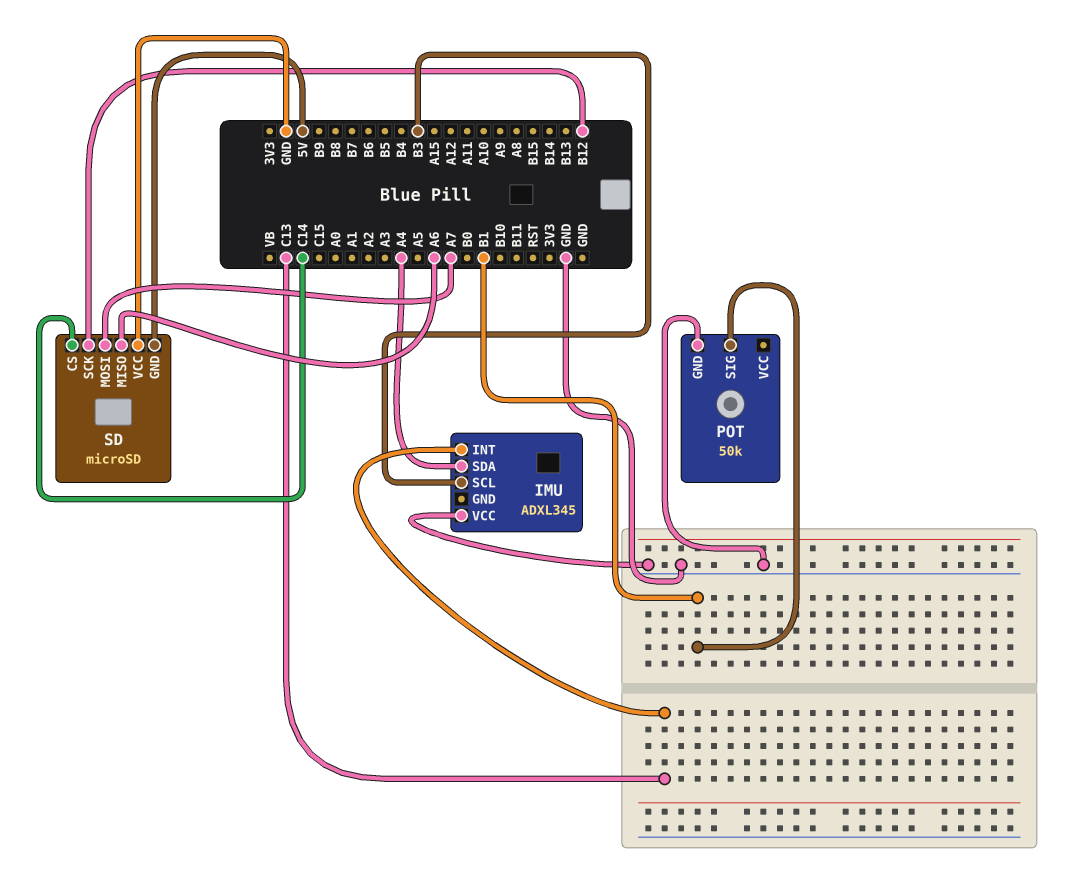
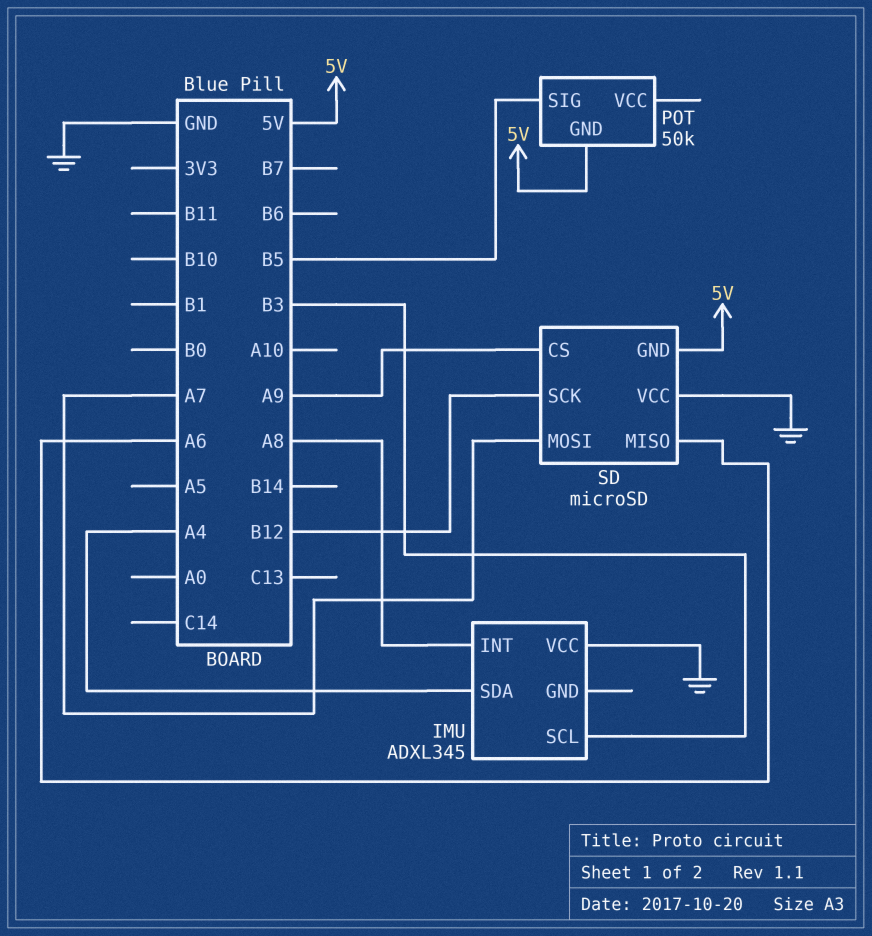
IMU pin INT: C13 -> A8
POT pin GND: GND -> 5V
POT pin SIG: B1 -> B5
SD pin CS: C14 -> A9

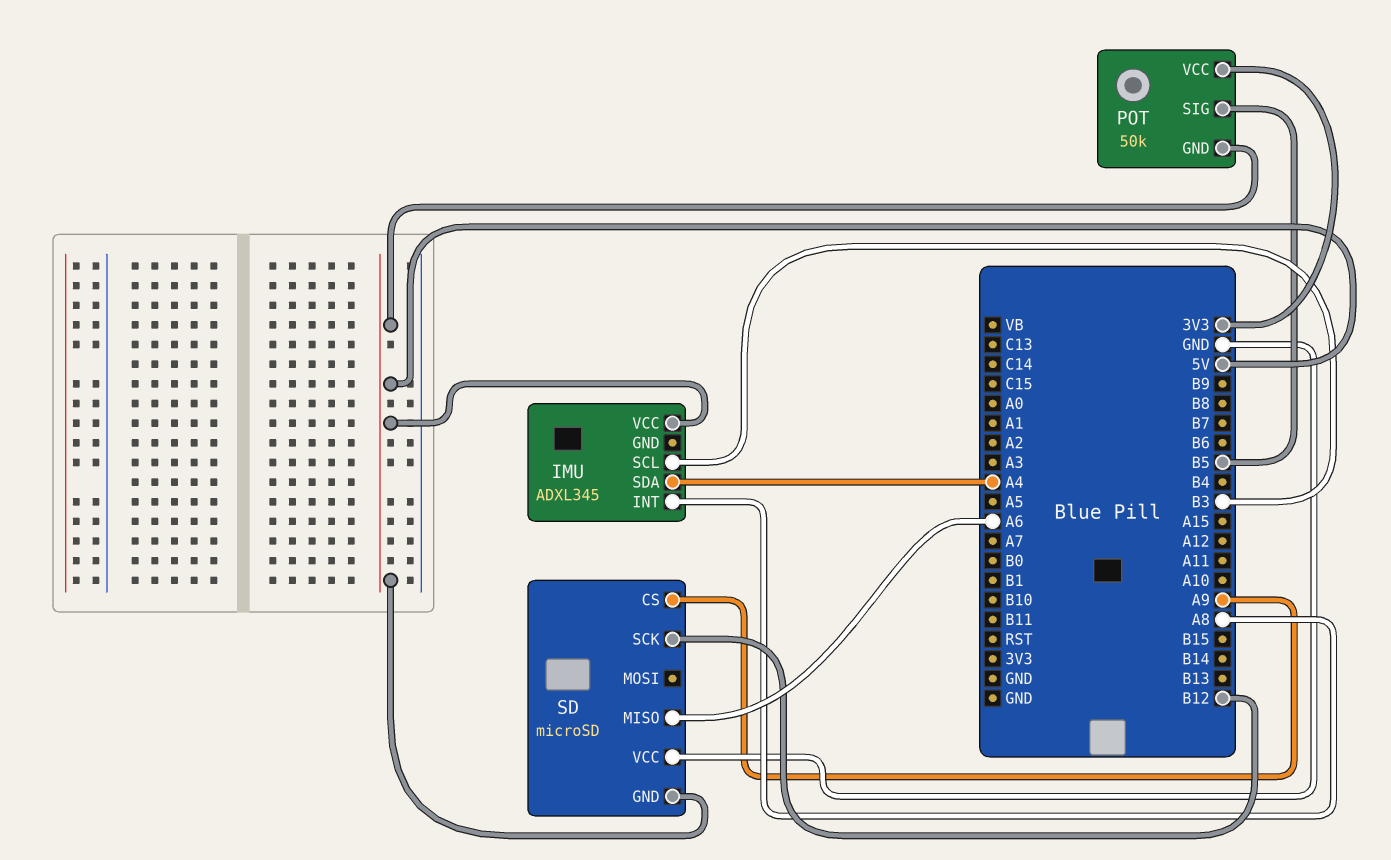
IMU pin VCC: GND -> 5V
POT pin VCC: none -> 3V3
SD pin MOSI: A7 -> none

